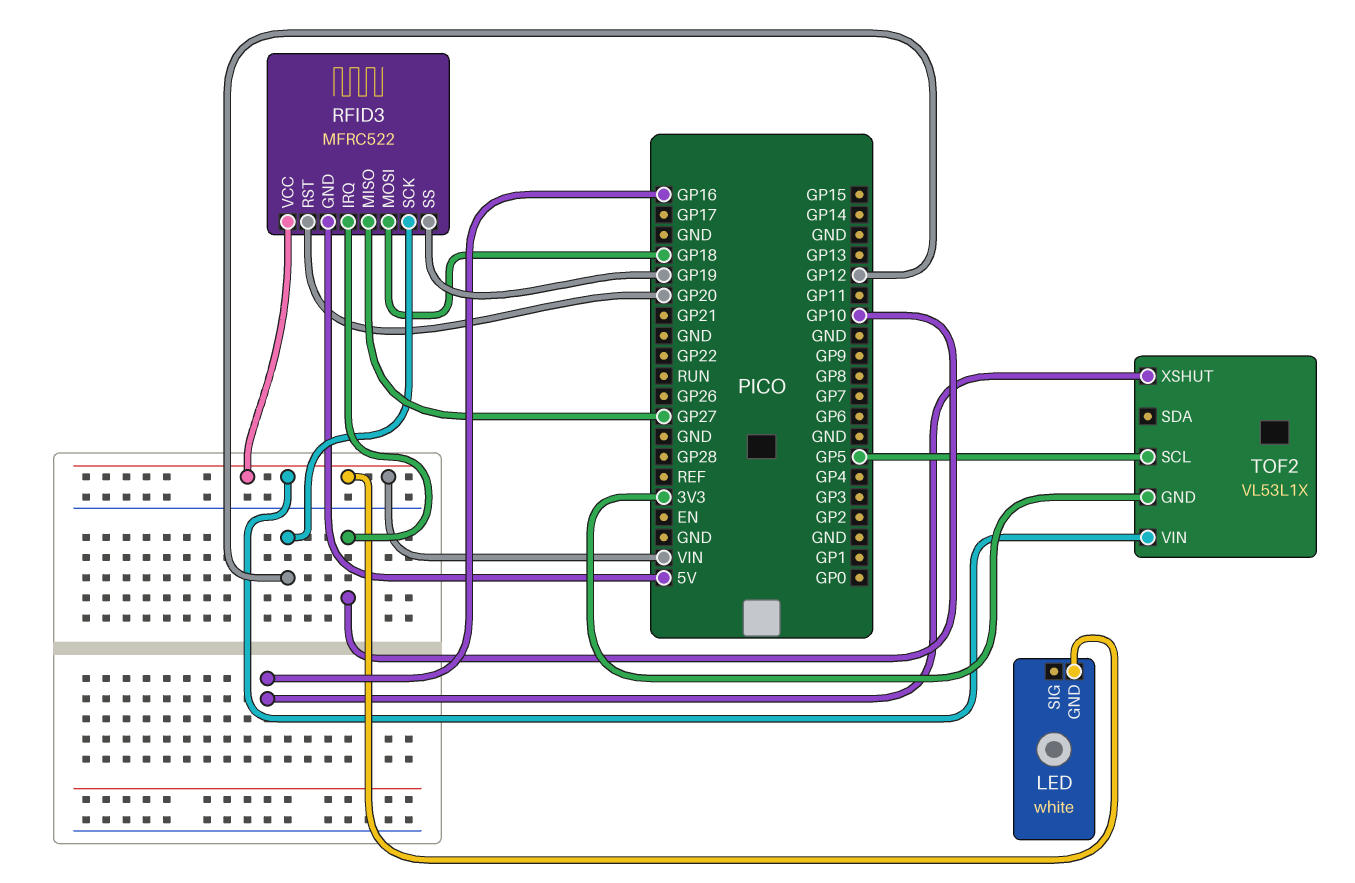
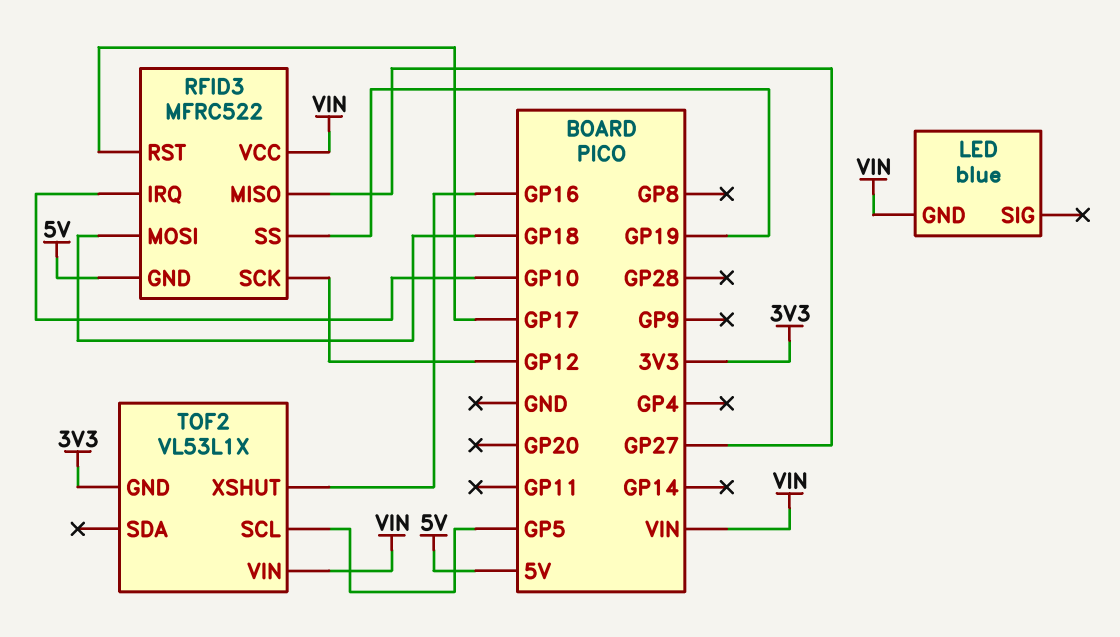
LED: white -> blue
RFID3 pin RST: GP20 -> GP17

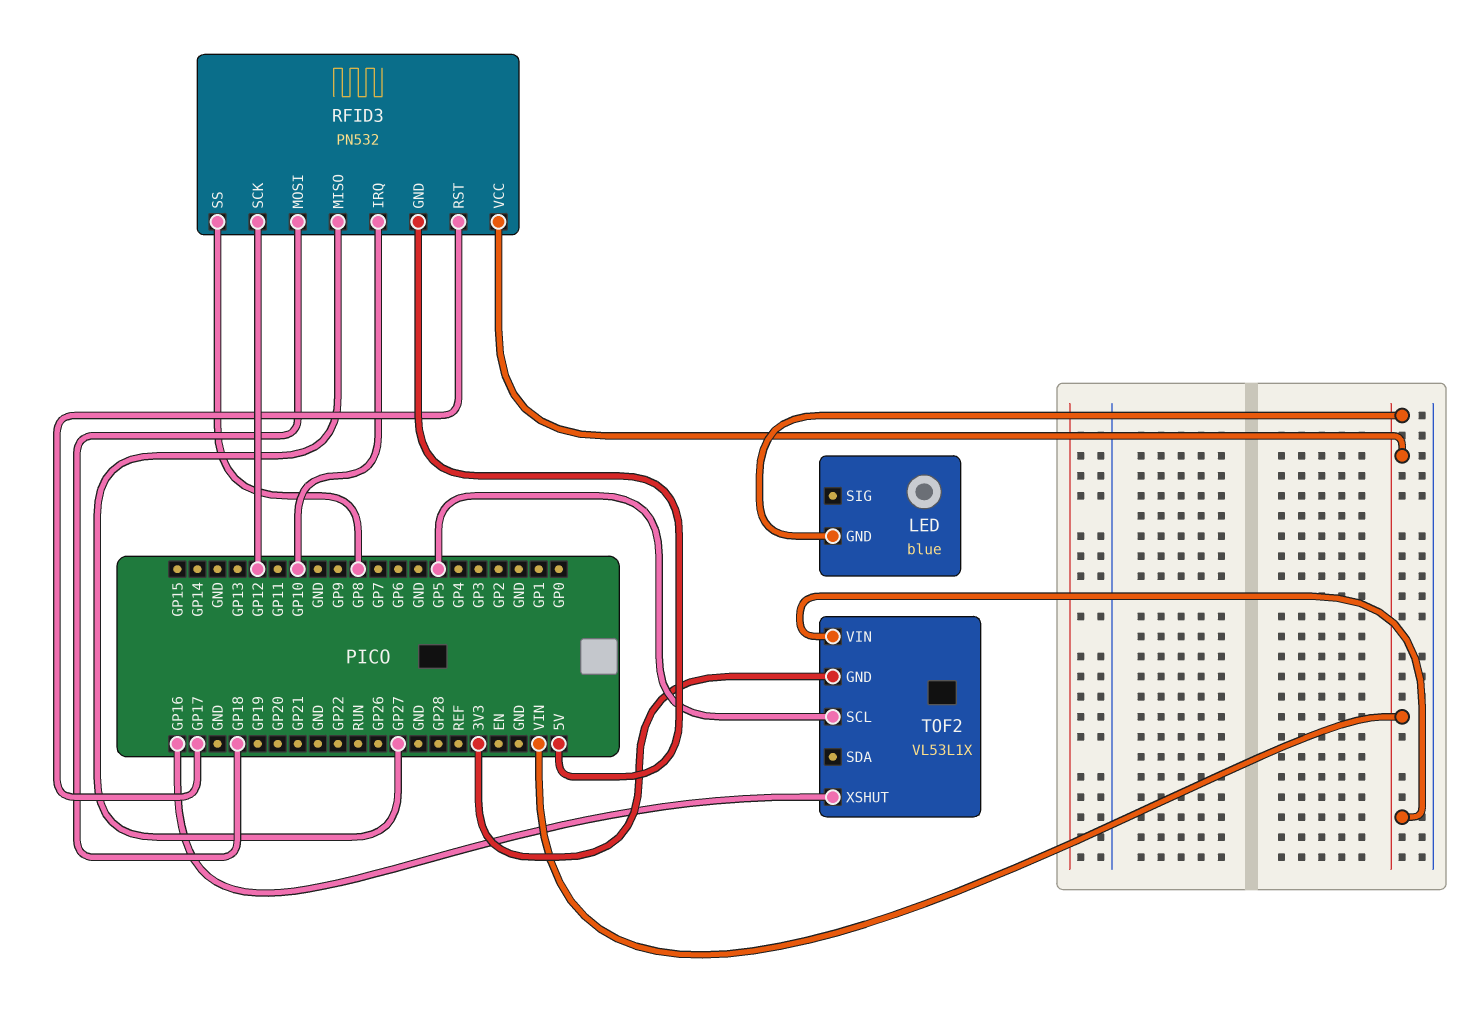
RFID3: MFRC522 -> PN532
RFID3 pin SS: GP19 -> GP8

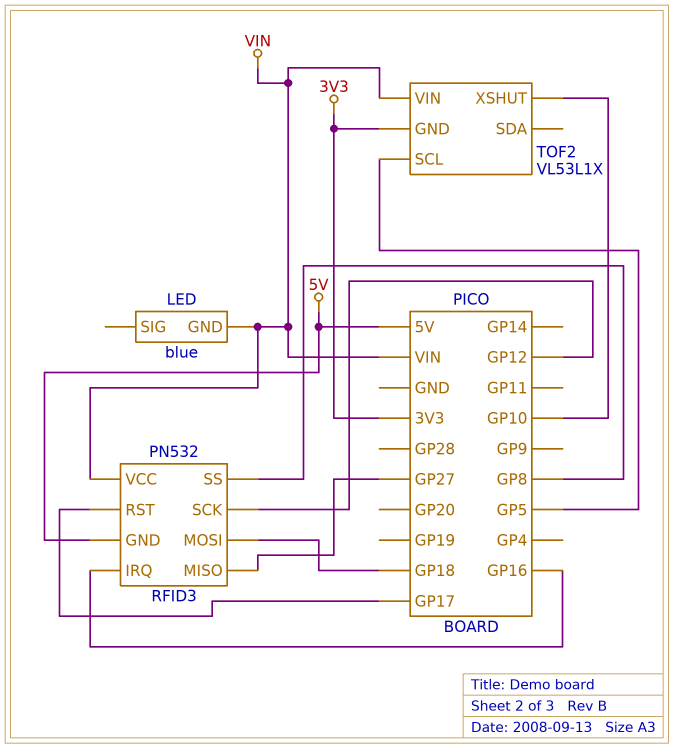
RFID3 pin IRQ: GP10 -> GP16
TOF2 pin XSHUT: GP16 -> GP10

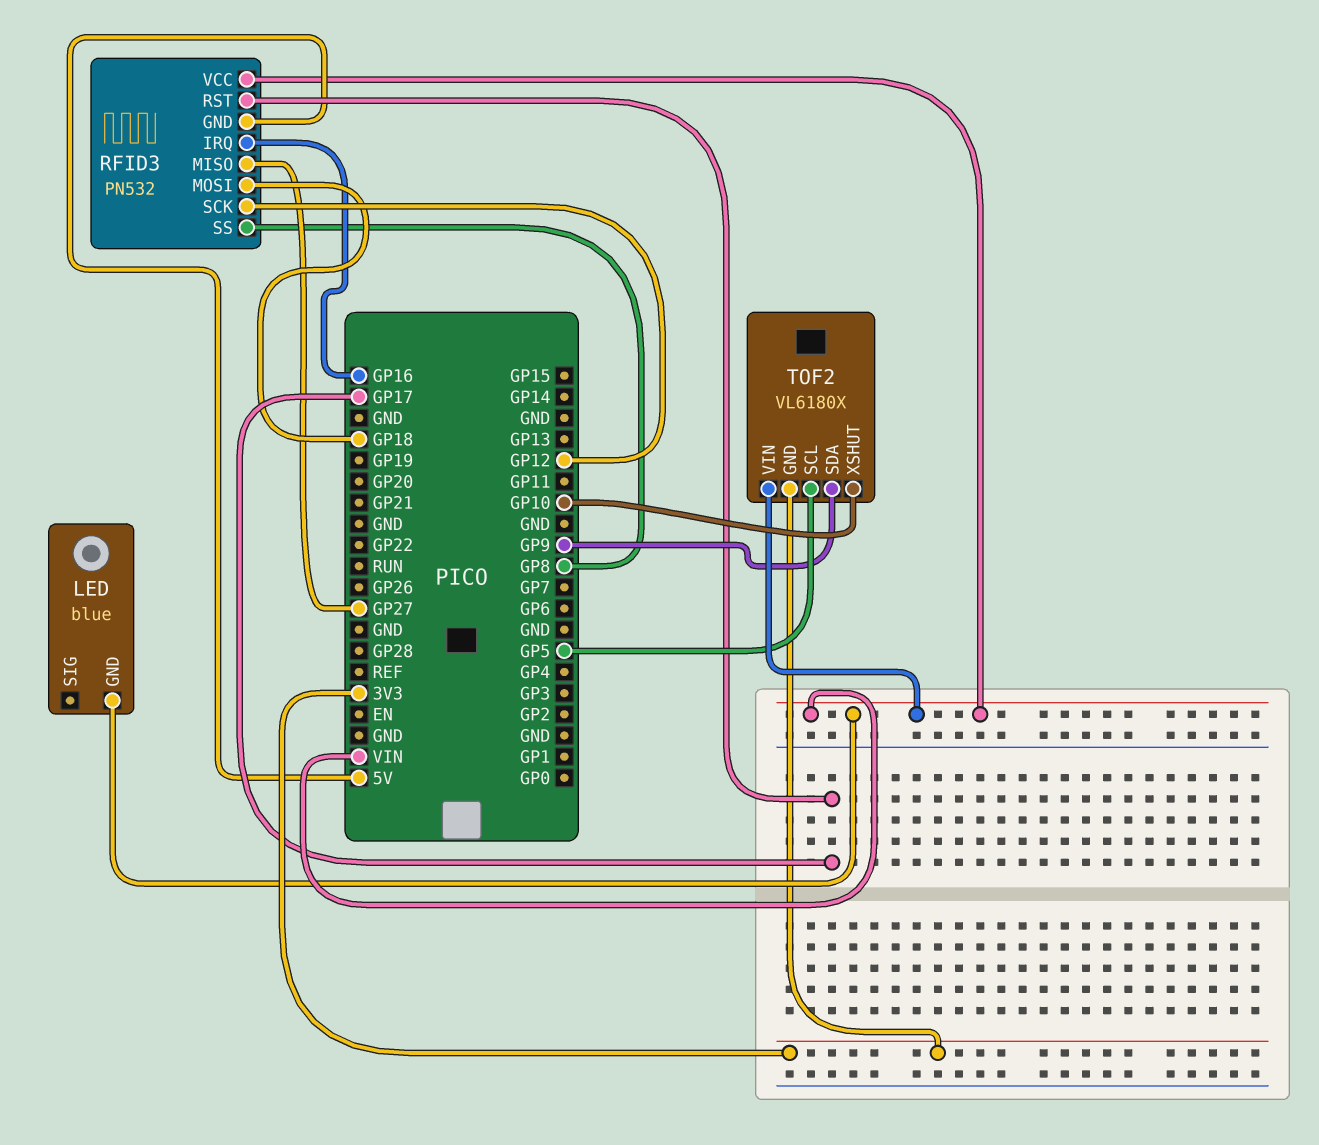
TOF2: VL53L1X -> VL6180X
TOF2 pin SDA: none -> GP9

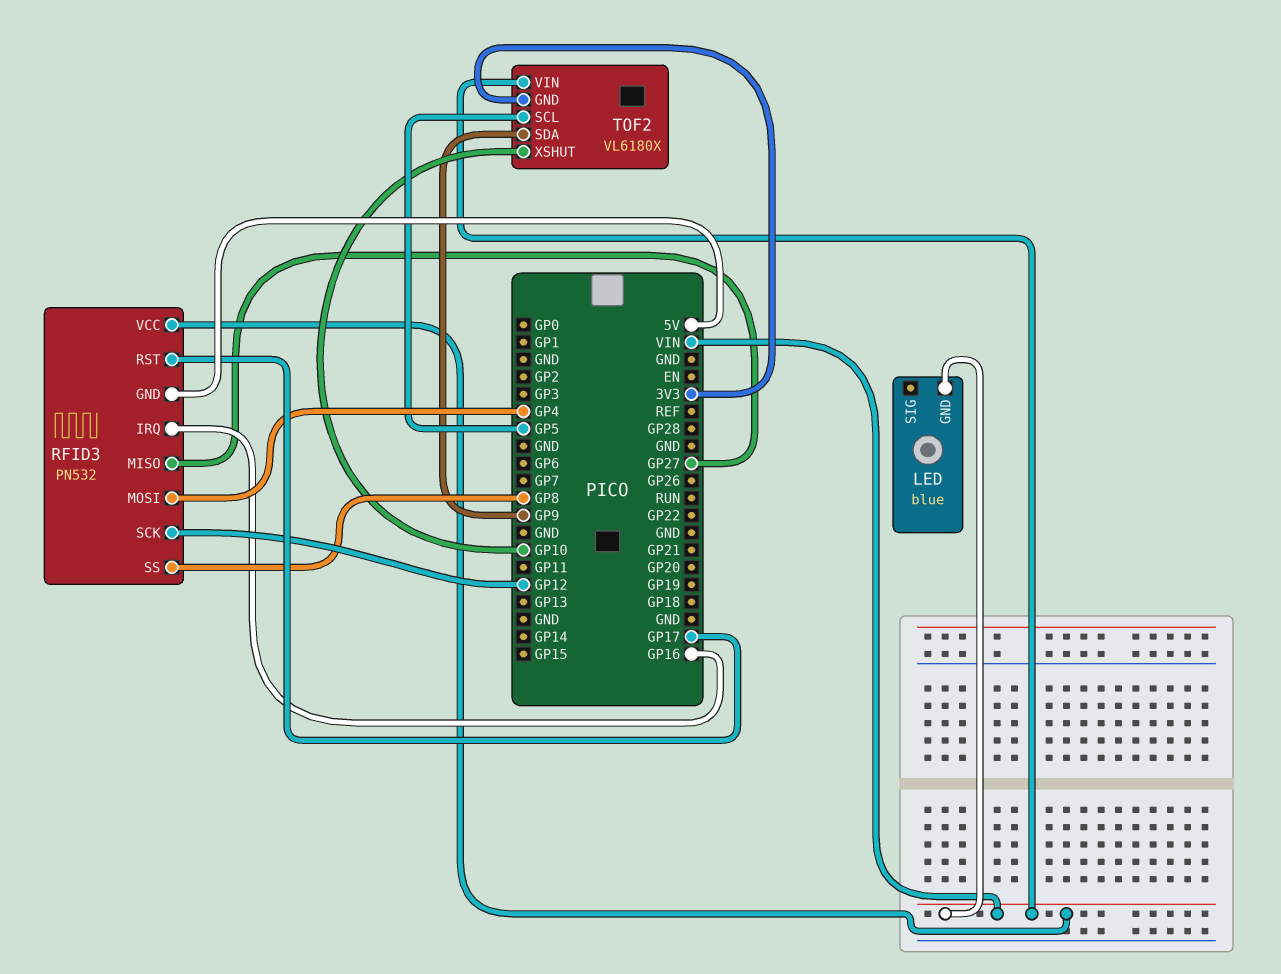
RFID3 pin MOSI: GP18 -> GP4

